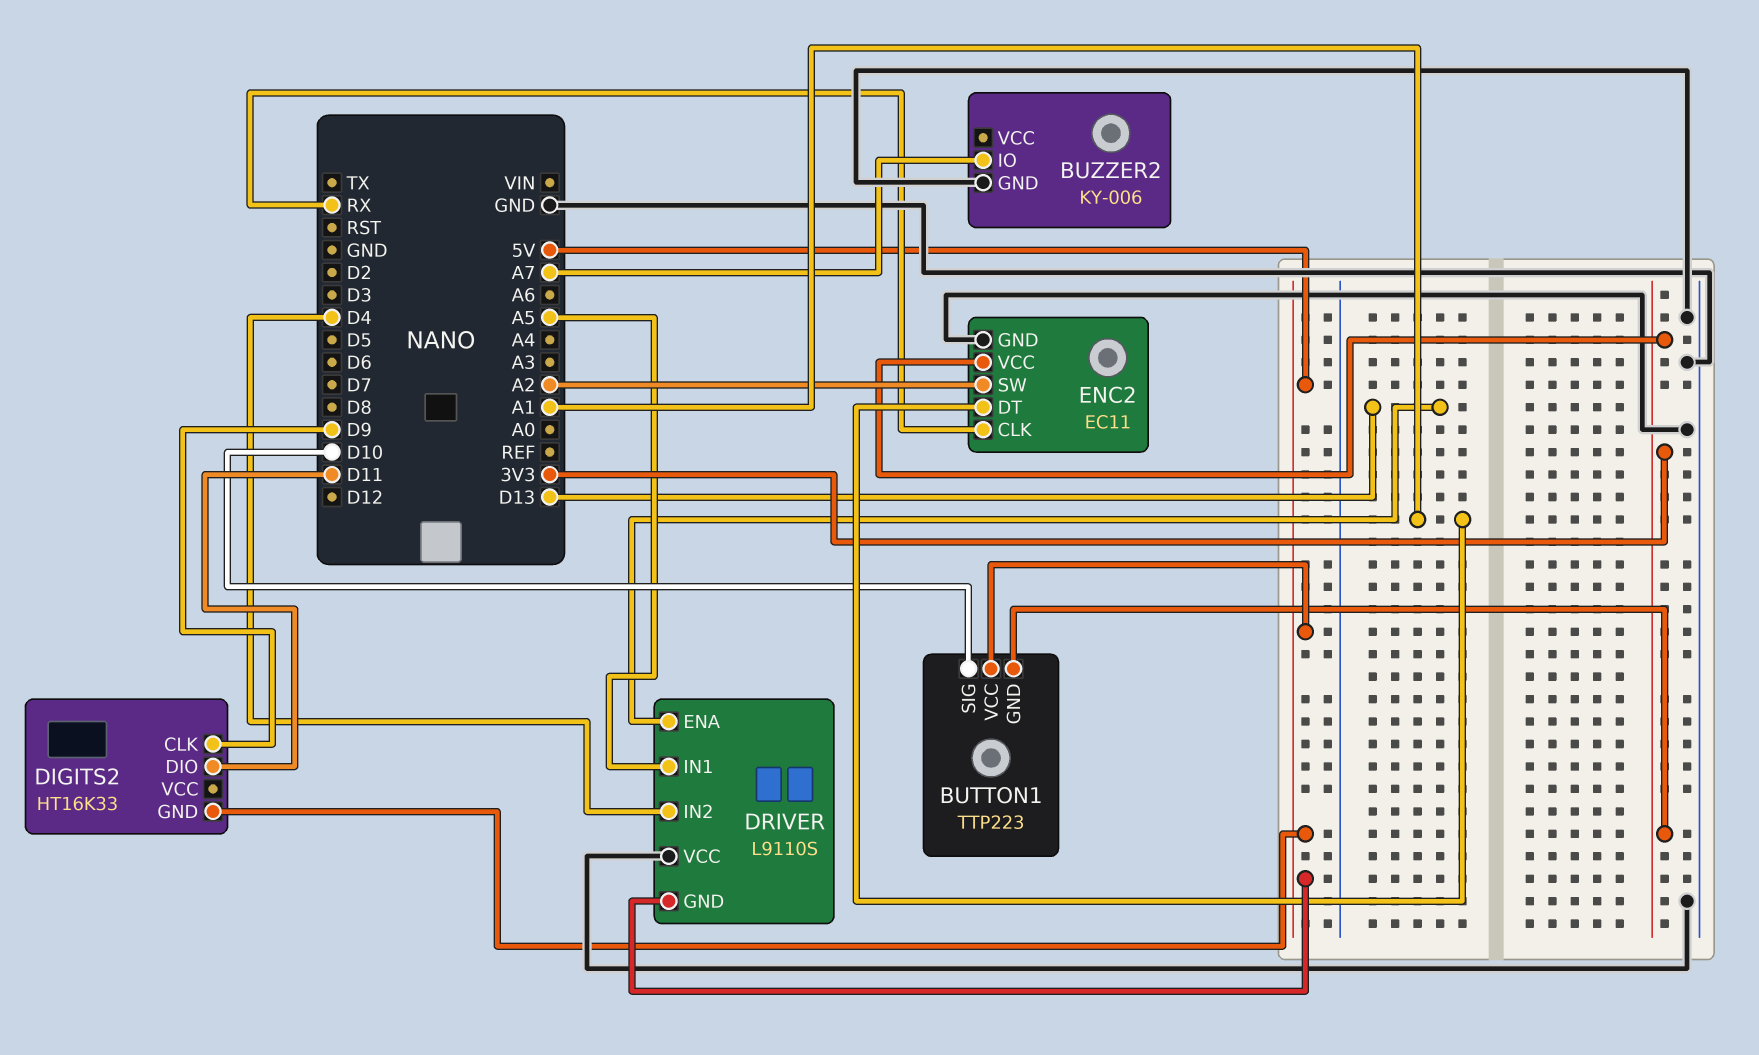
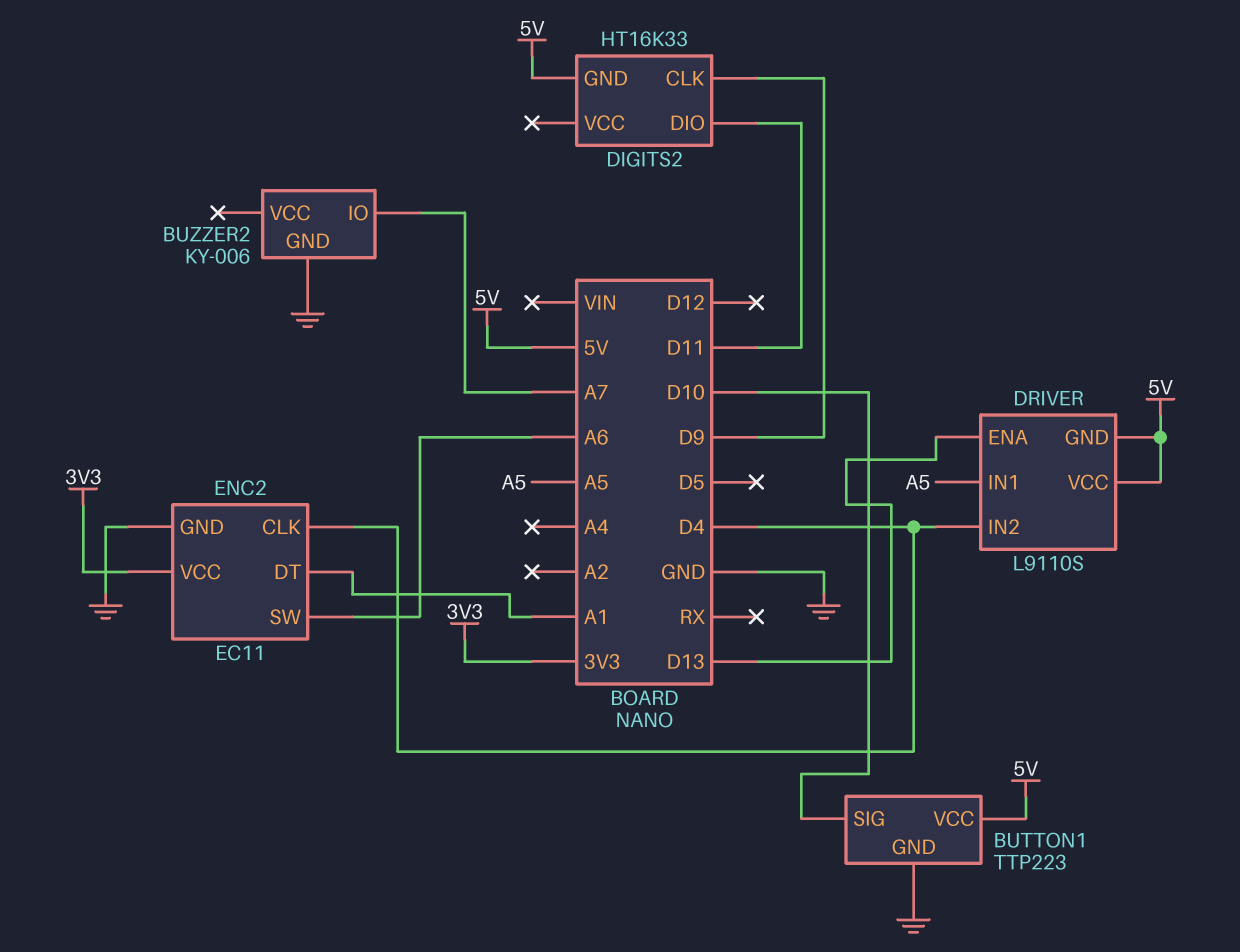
BUTTON1 pin GND: 3V3 -> GND
DRIVER pin VCC: GND -> 5V
ENC2 pin CLK: RX -> D4
ENC2 pin SW: A2 -> A6

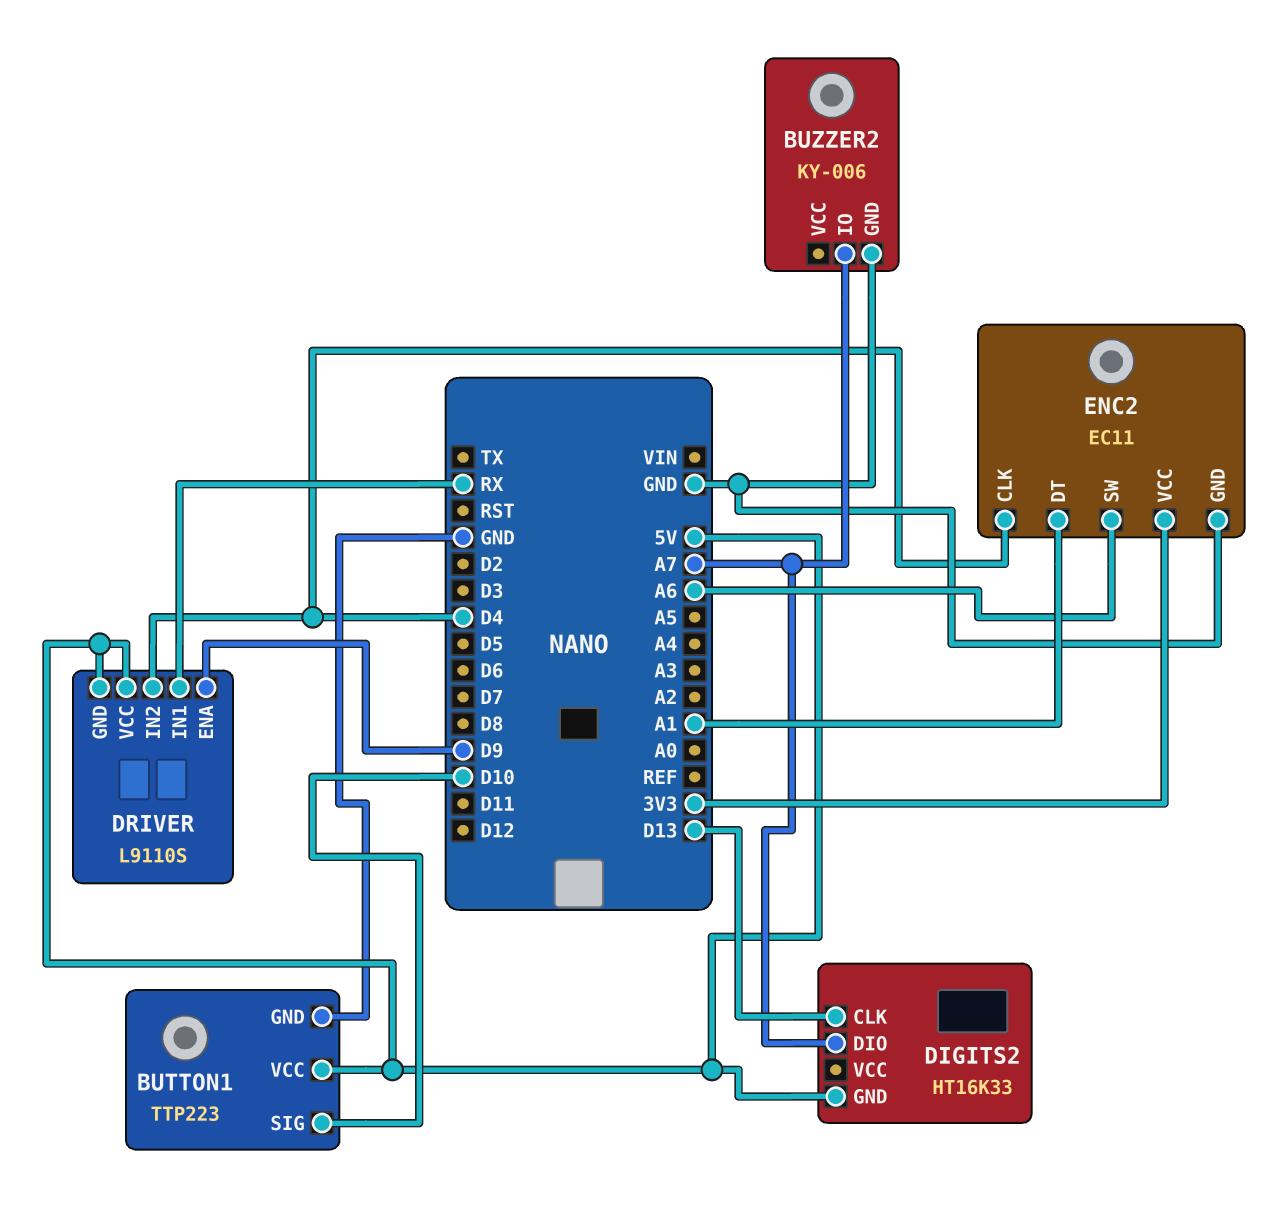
DIGITS2 pin CLK: D9 -> D13
DIGITS2 pin DIO: D11 -> A7
DRIVER pin ENA: D13 -> D9
DRIVER pin IN1: A5 -> RX

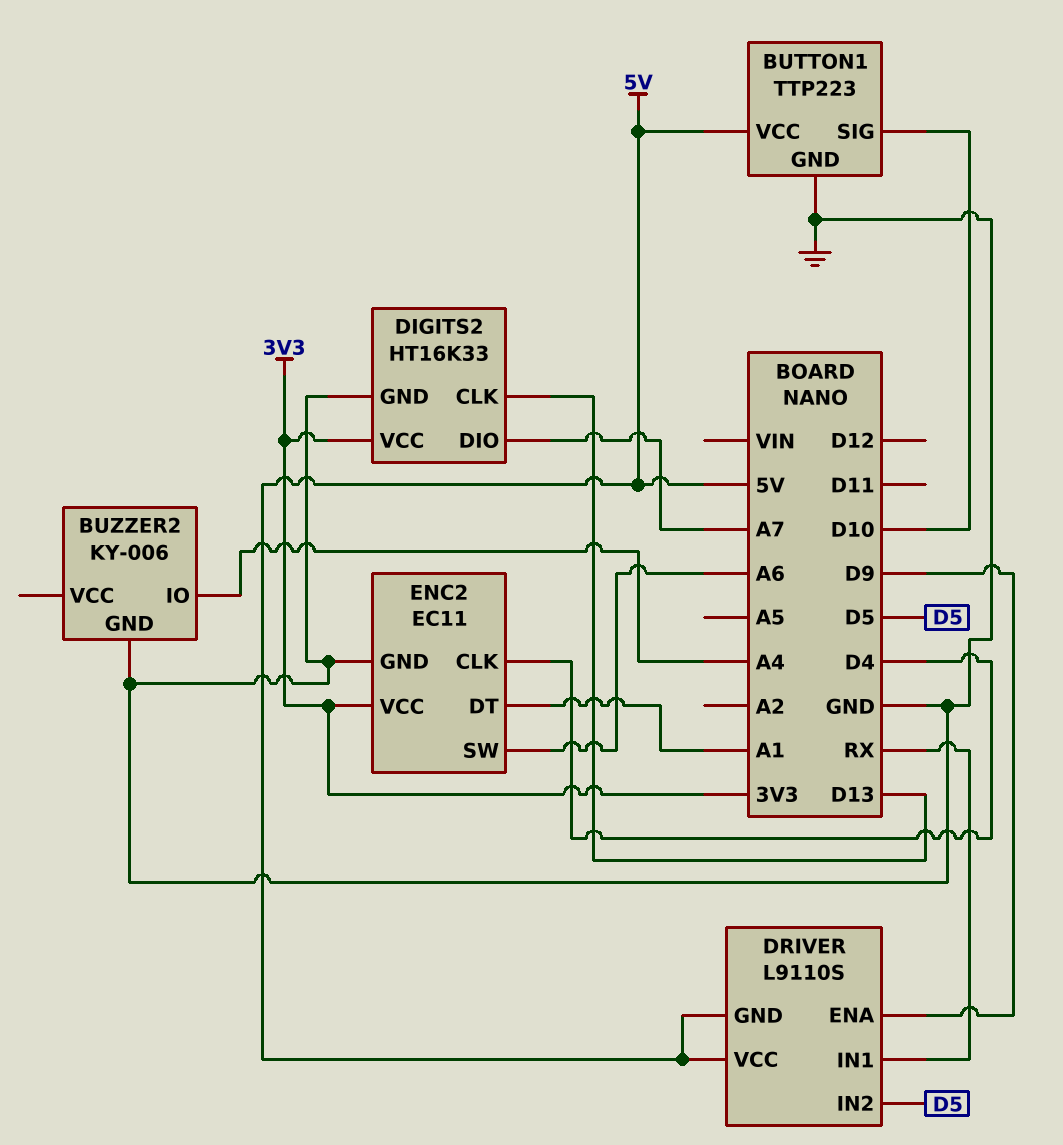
BUZZER2 pin IO: A7 -> A4
DIGITS2 pin GND: 5V -> GND
DIGITS2 pin VCC: none -> 3V3
DRIVER pin IN2: D4 -> D5

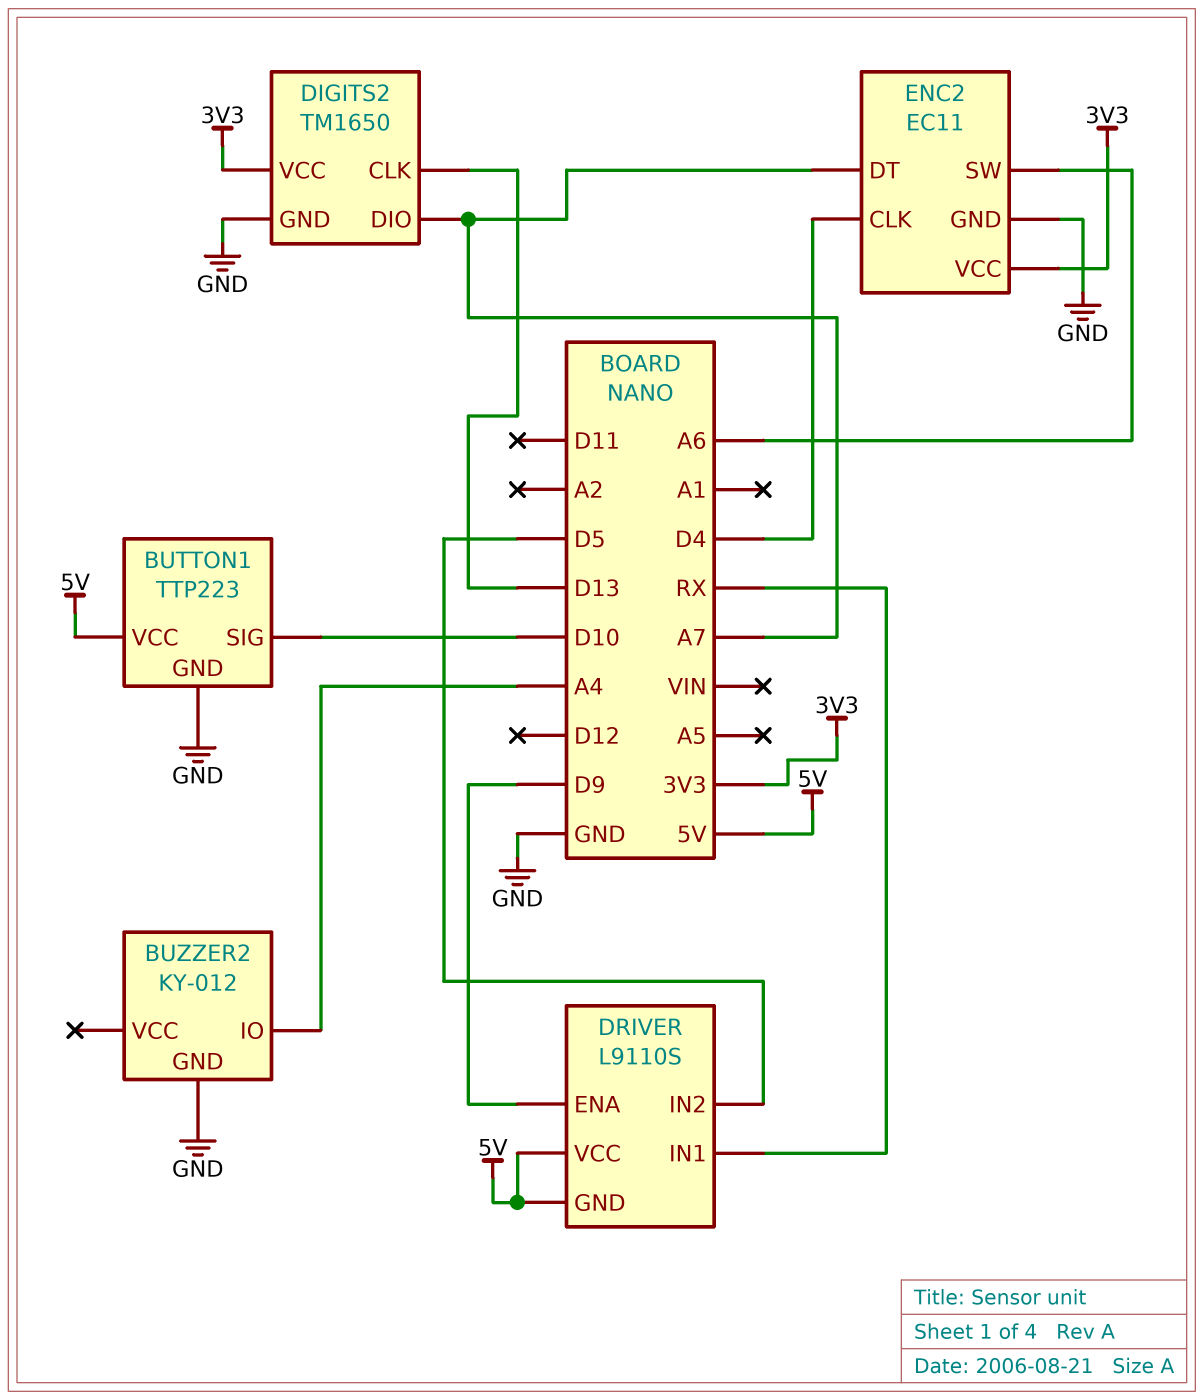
BUZZER2: KY-006 -> KY-012
DIGITS2: HT16K33 -> TM1650
ENC2 pin DT: A1 -> A7

